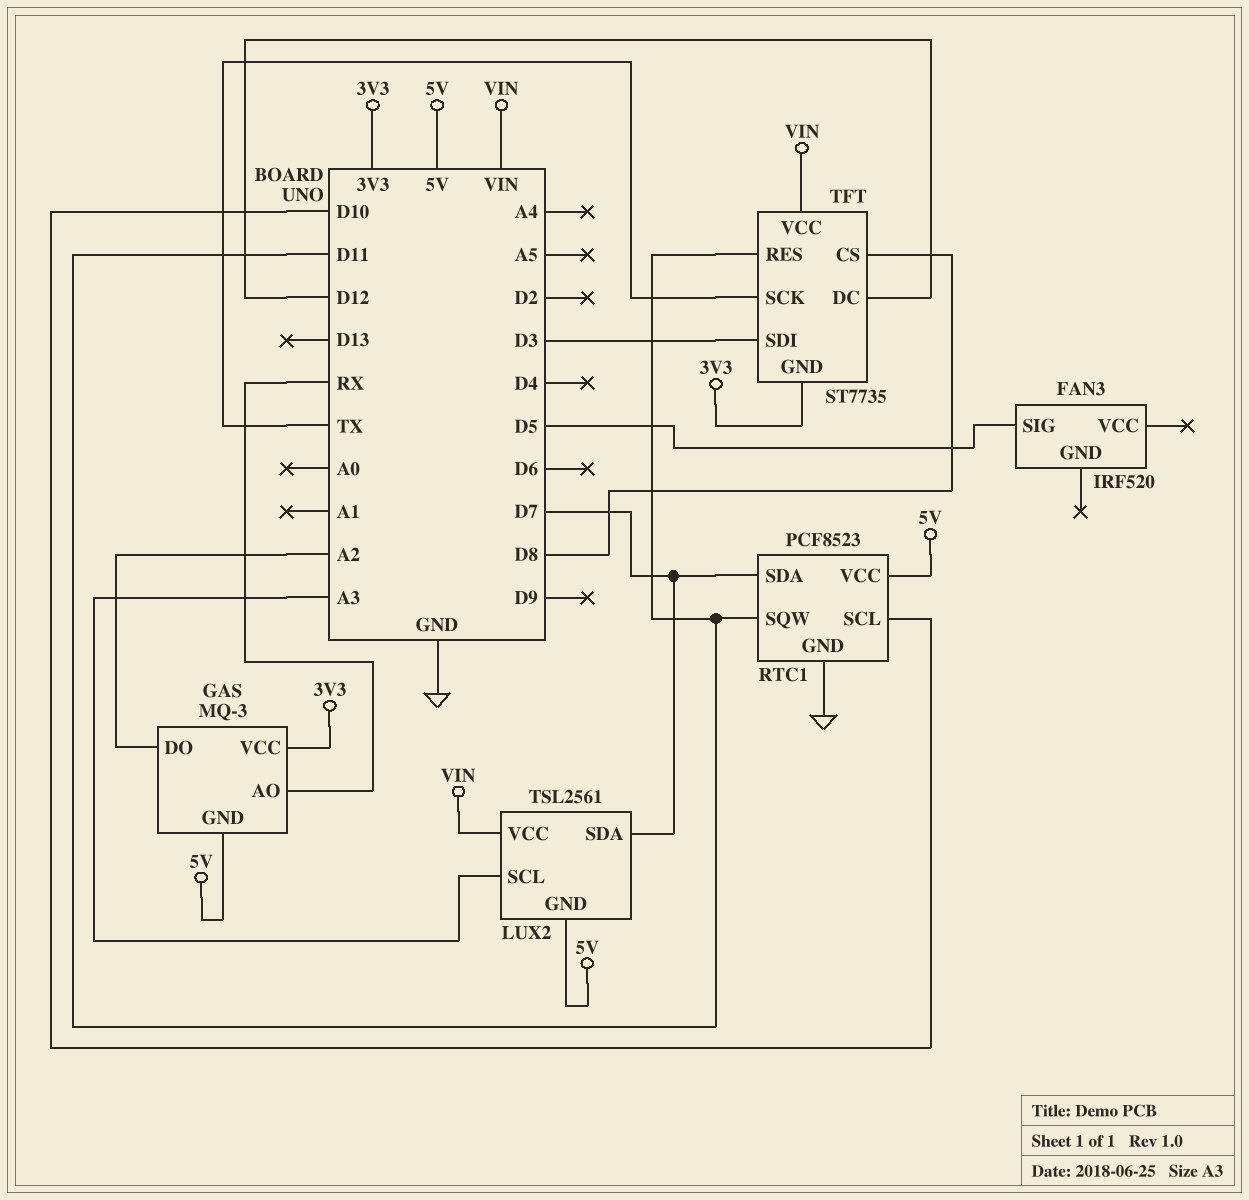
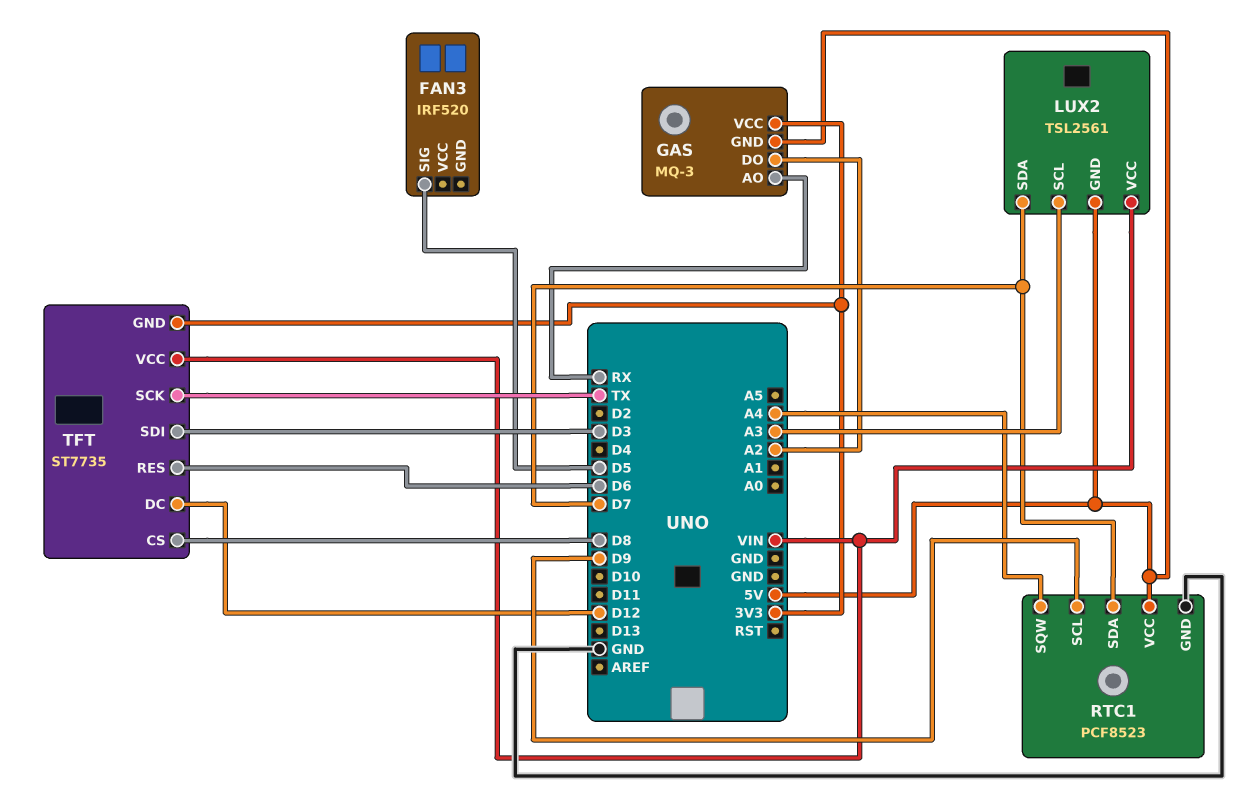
RTC1 pin SCL: D10 -> D9
RTC1 pin SQW: D11 -> A4
TFT pin RES: D11 -> D6

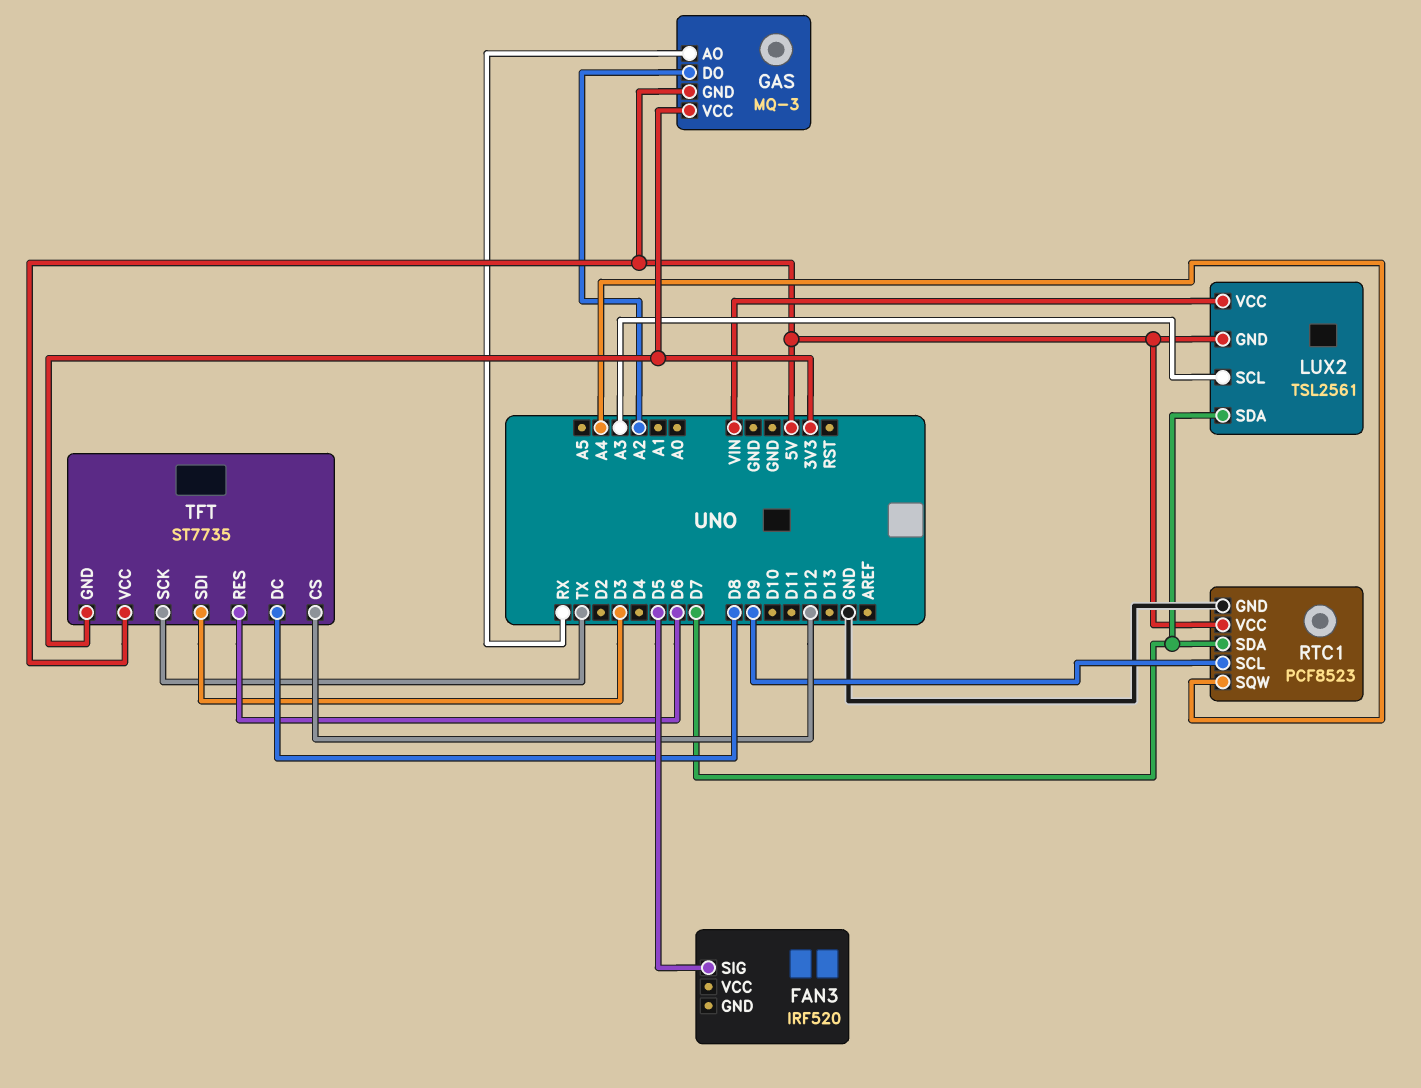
TFT pin CS: D8 -> D12
TFT pin DC: D12 -> D8
TFT pin VCC: VIN -> 5V

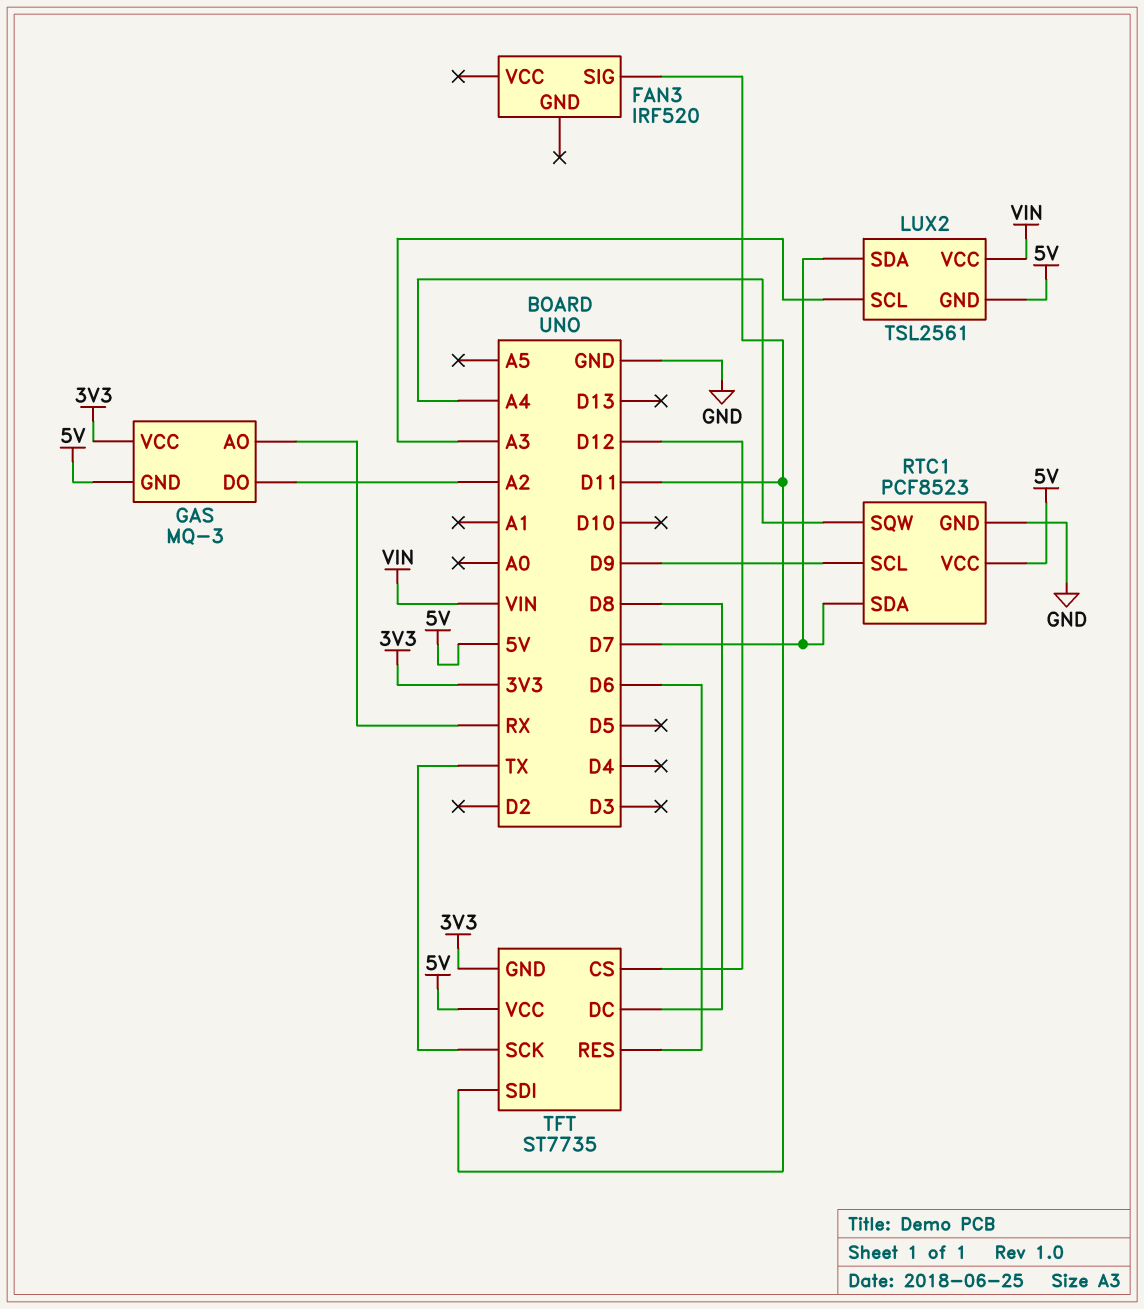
FAN3 pin SIG: D5 -> D11
TFT pin SDI: D3 -> D11

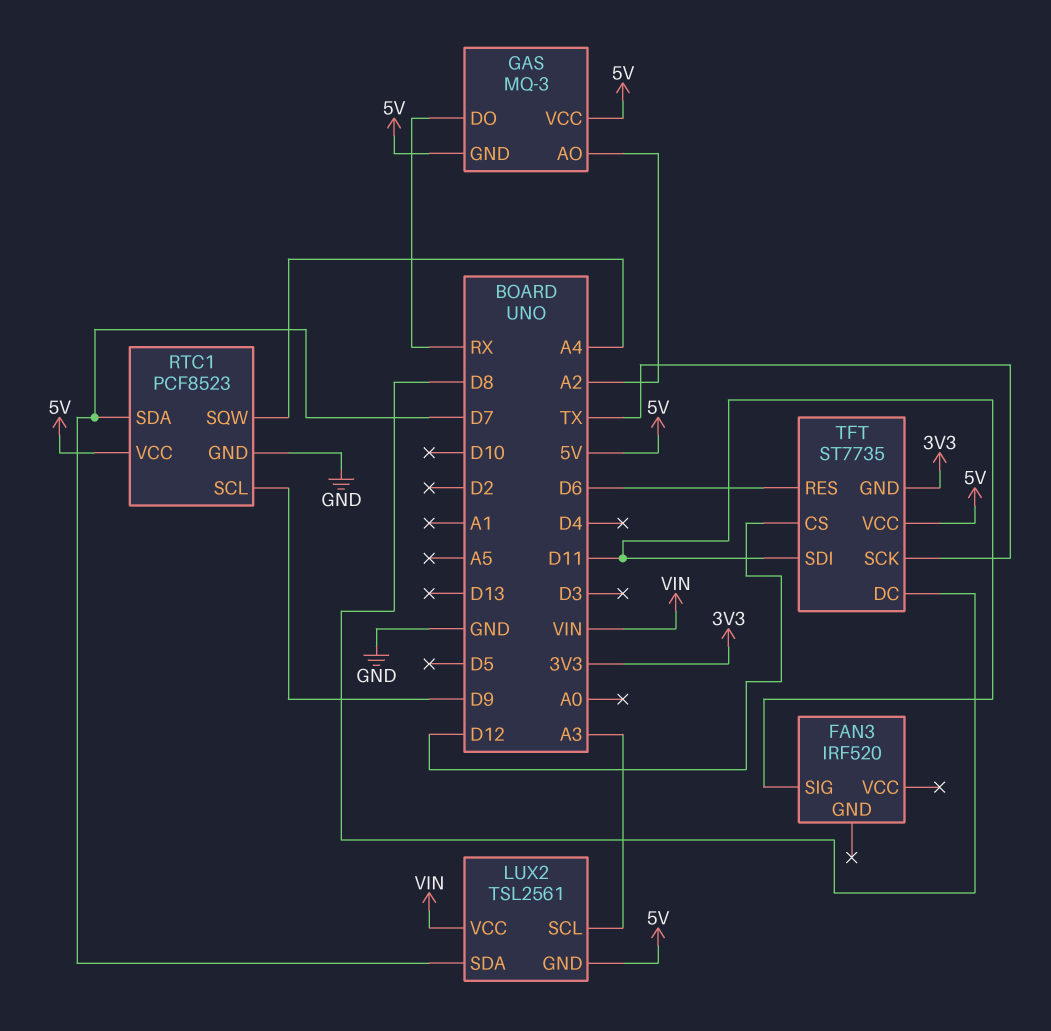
GAS pin AO: RX -> A2
GAS pin DO: A2 -> RX
GAS pin VCC: 3V3 -> 5V

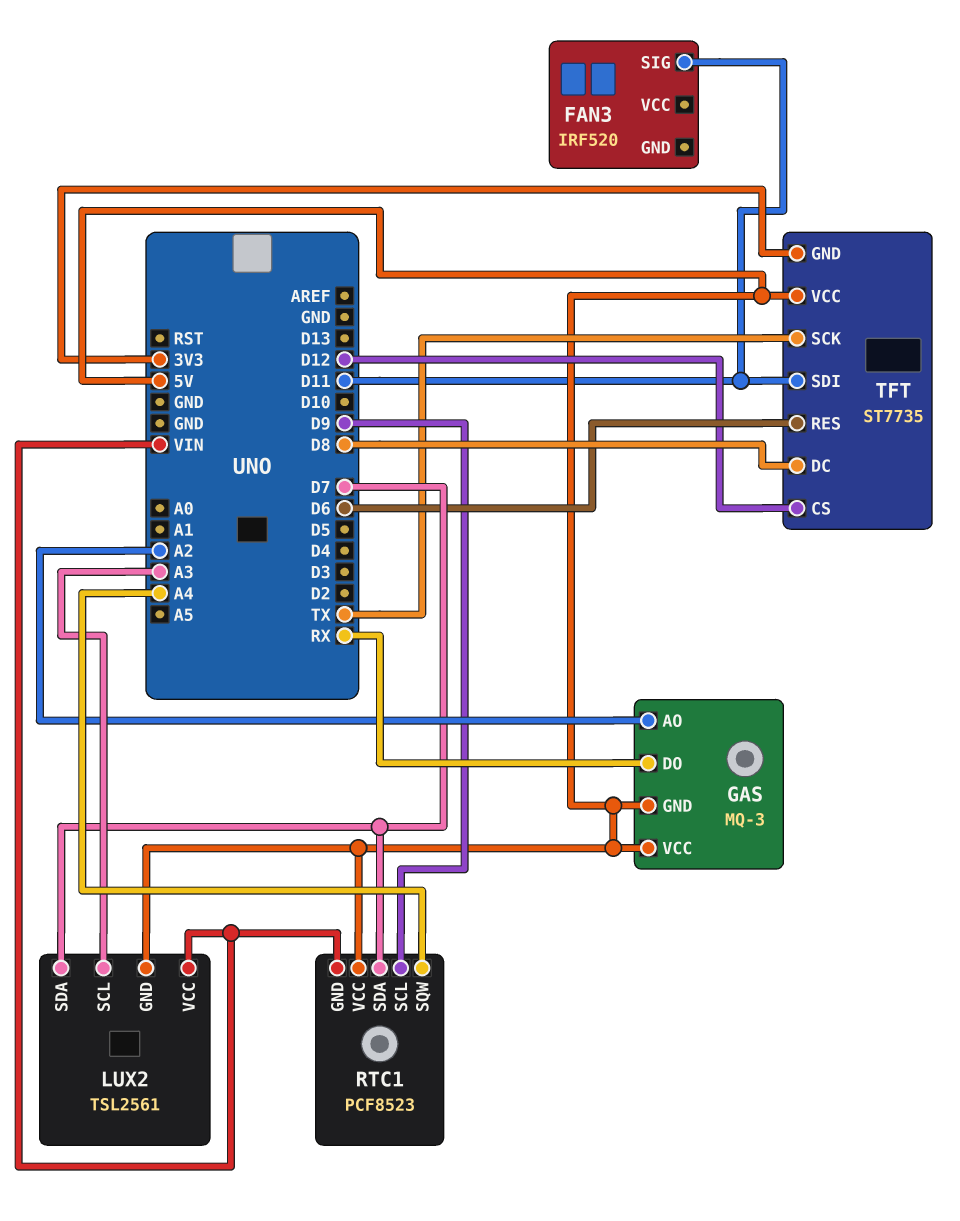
RTC1 pin GND: GND -> VIN

